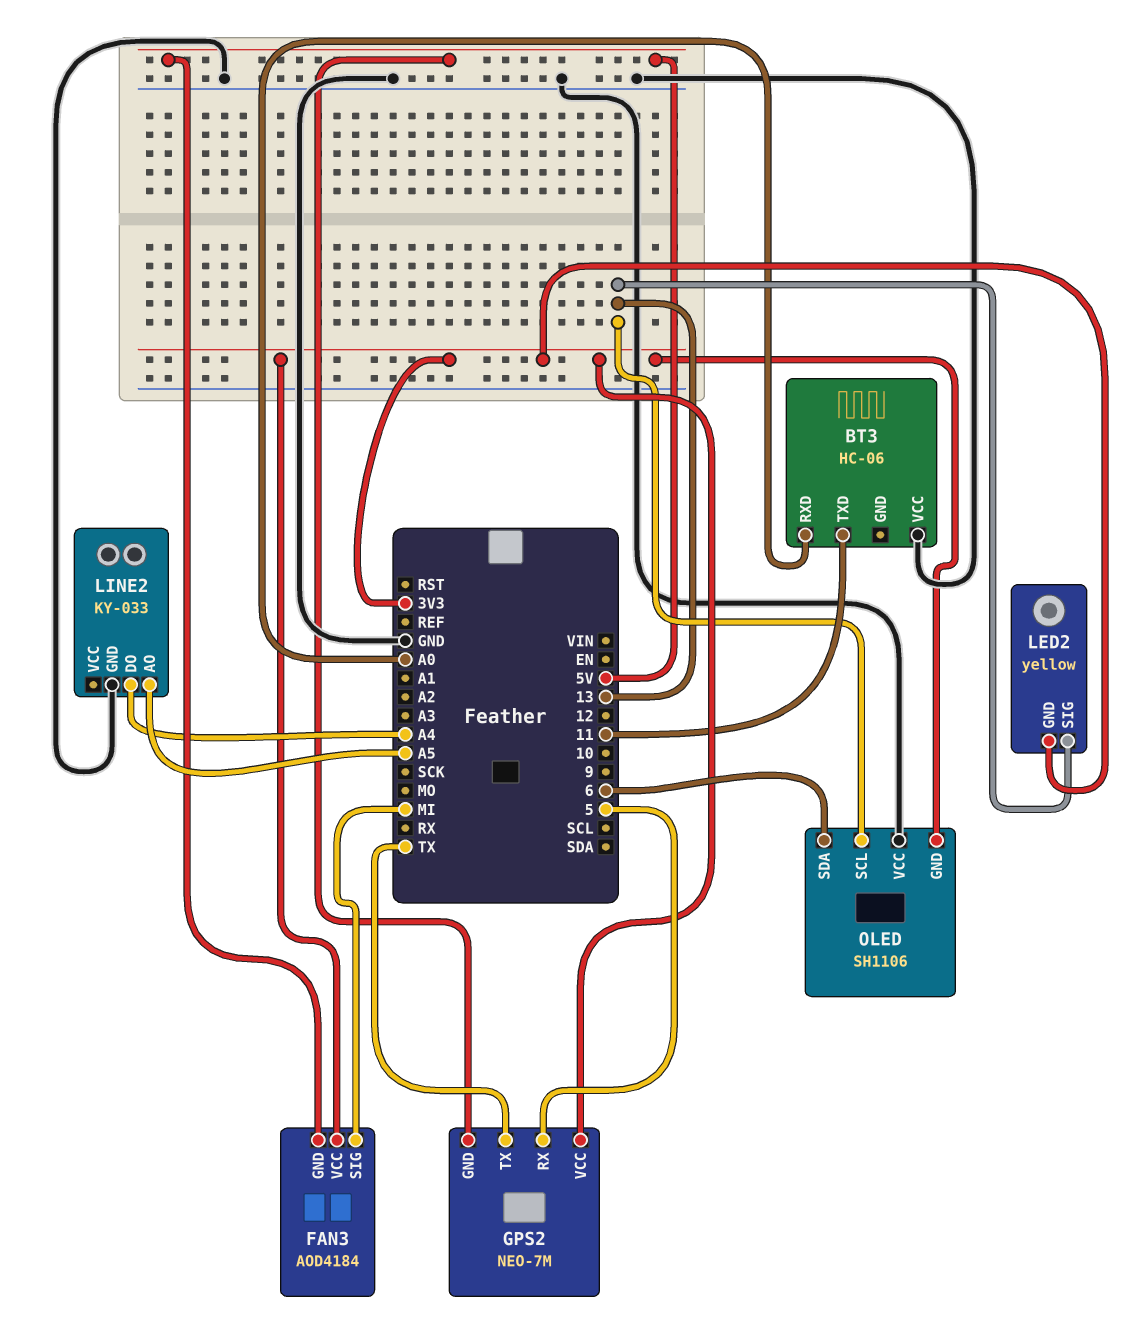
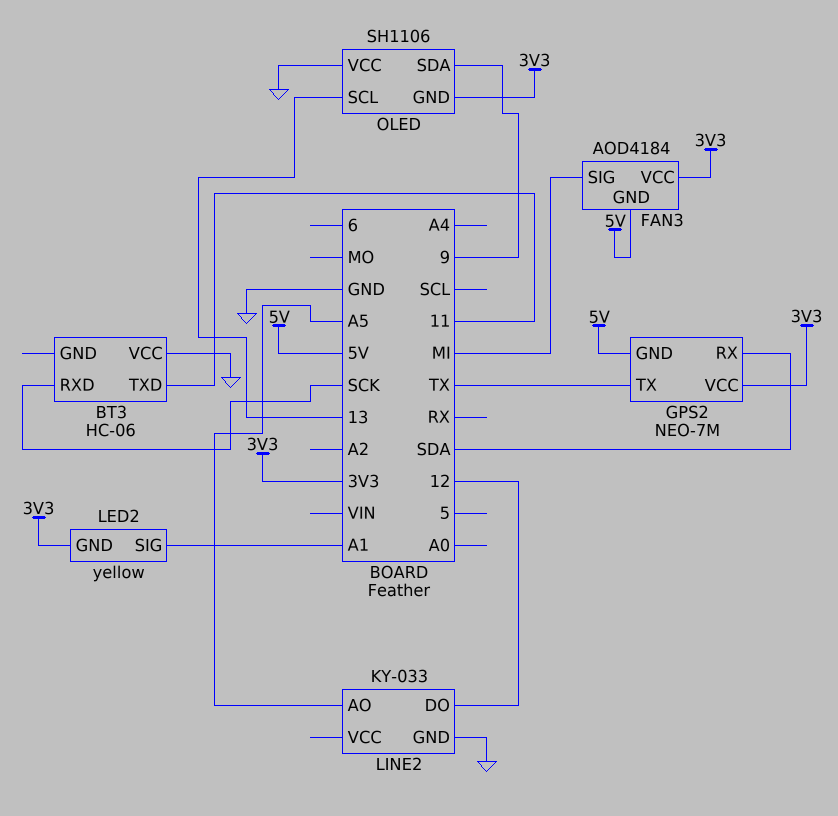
BT3 pin RXD: A0 -> SCK
GPS2 pin RX: 5 -> SDA
LED2 pin SIG: 13 -> A1
LINE2 pin DO: A4 -> 12
OLED pin SDA: 6 -> 9

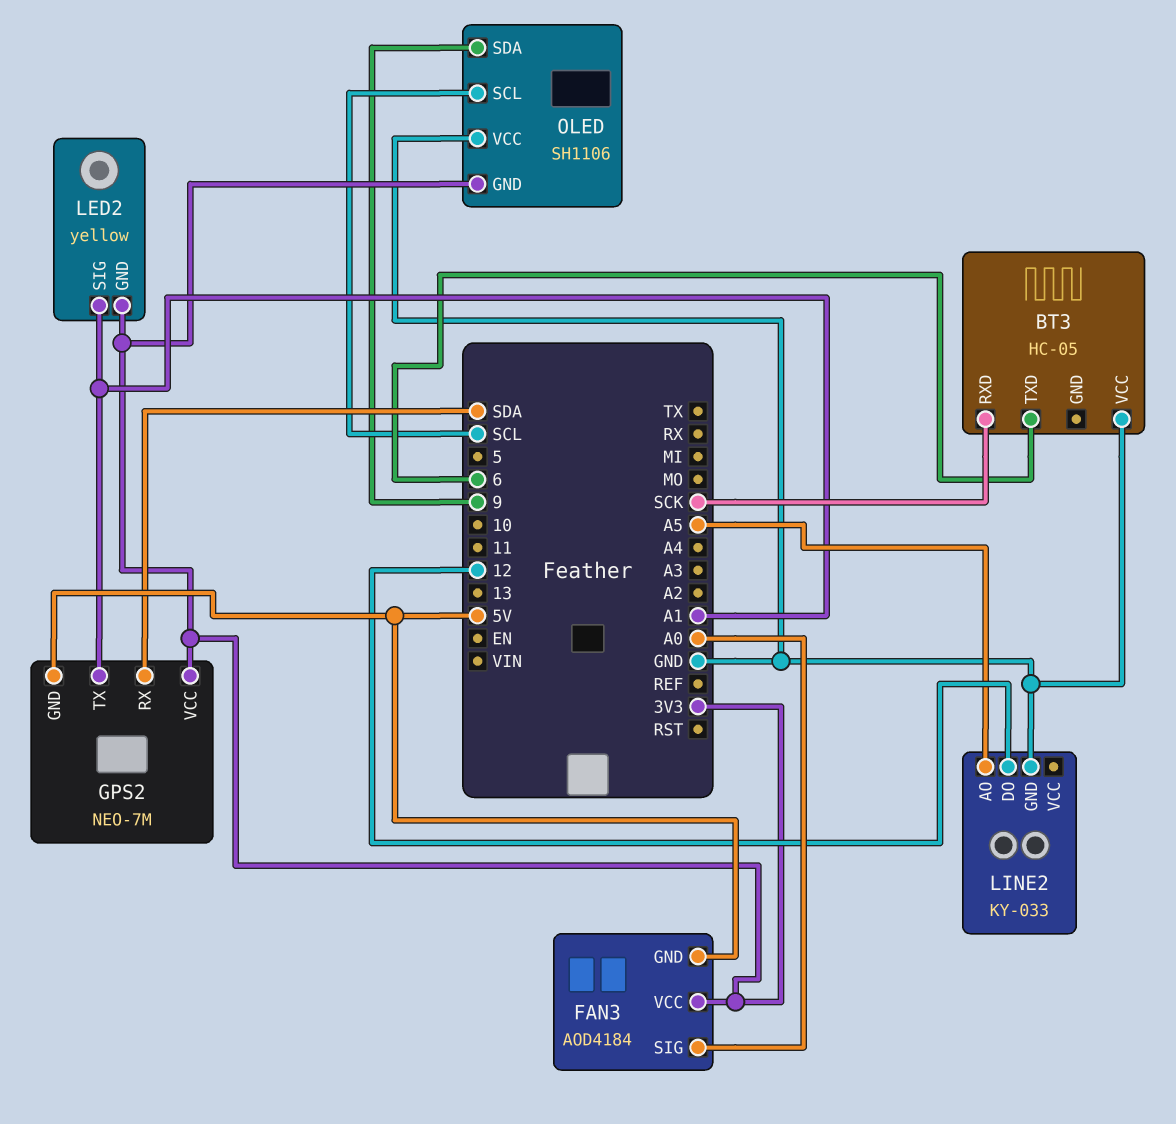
BT3: HC-06 -> HC-05
BT3 pin TXD: 11 -> 6
FAN3 pin SIG: MI -> A0
GPS2 pin TX: TX -> A1
OLED pin SCL: 13 -> SCL

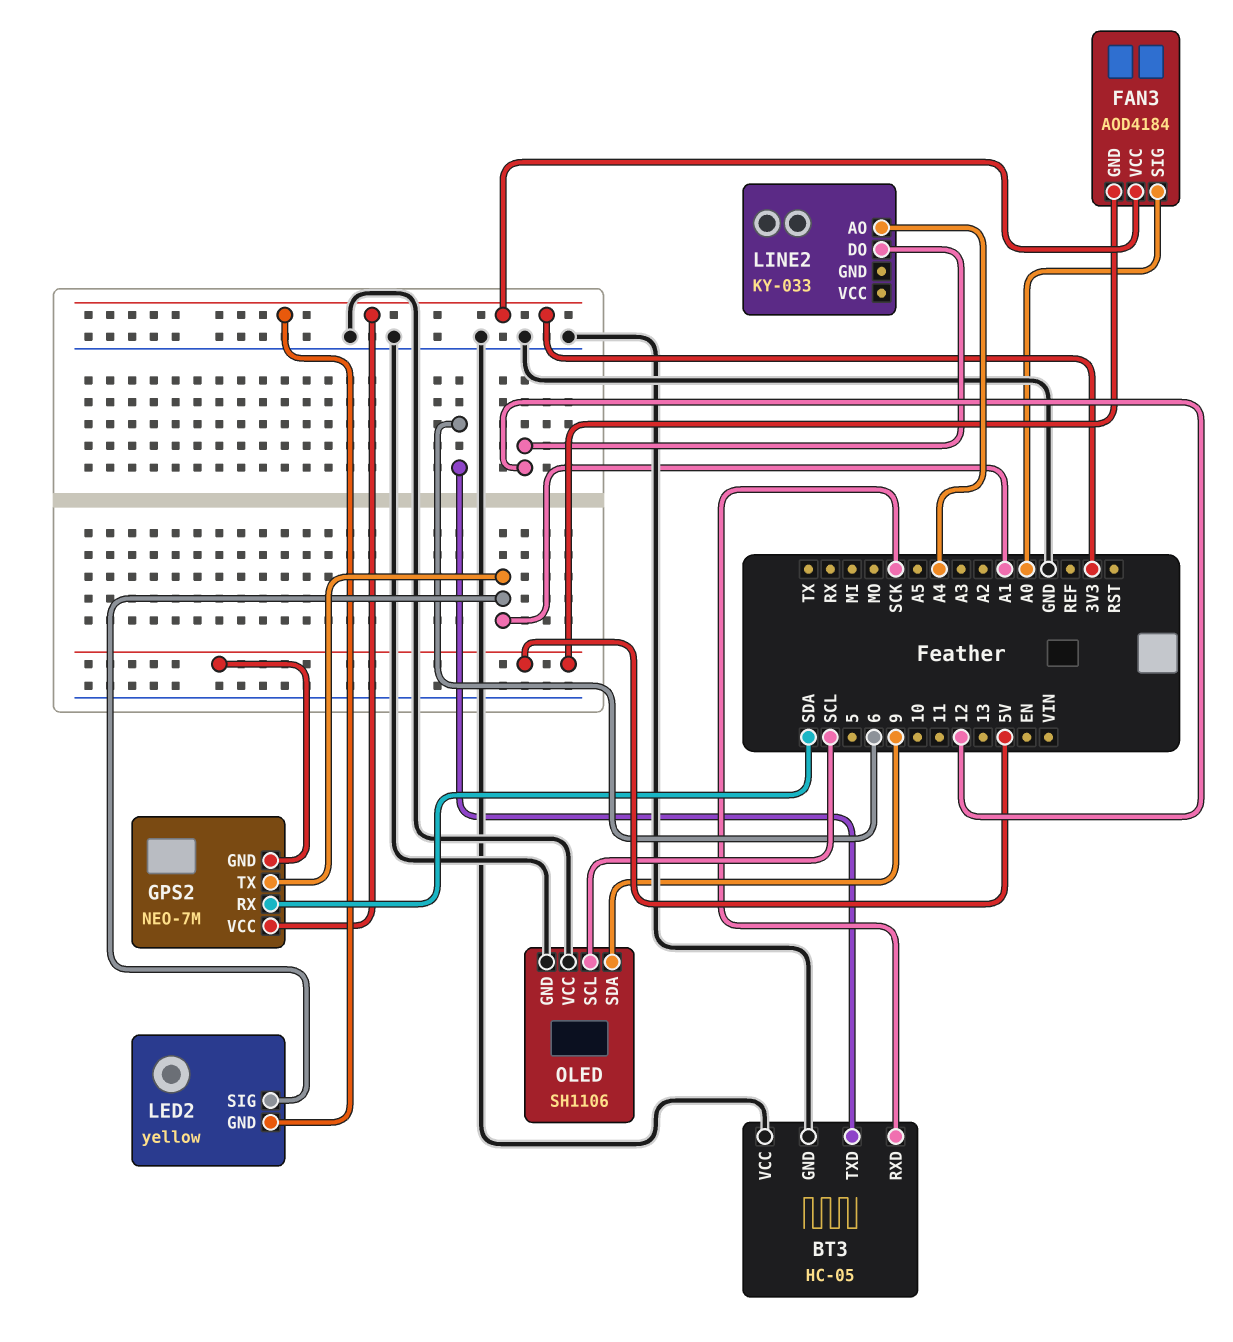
BT3 pin GND: none -> GND
LINE2 pin AO: A5 -> A4
LINE2 pin GND: GND -> none
OLED pin GND: 3V3 -> GND

